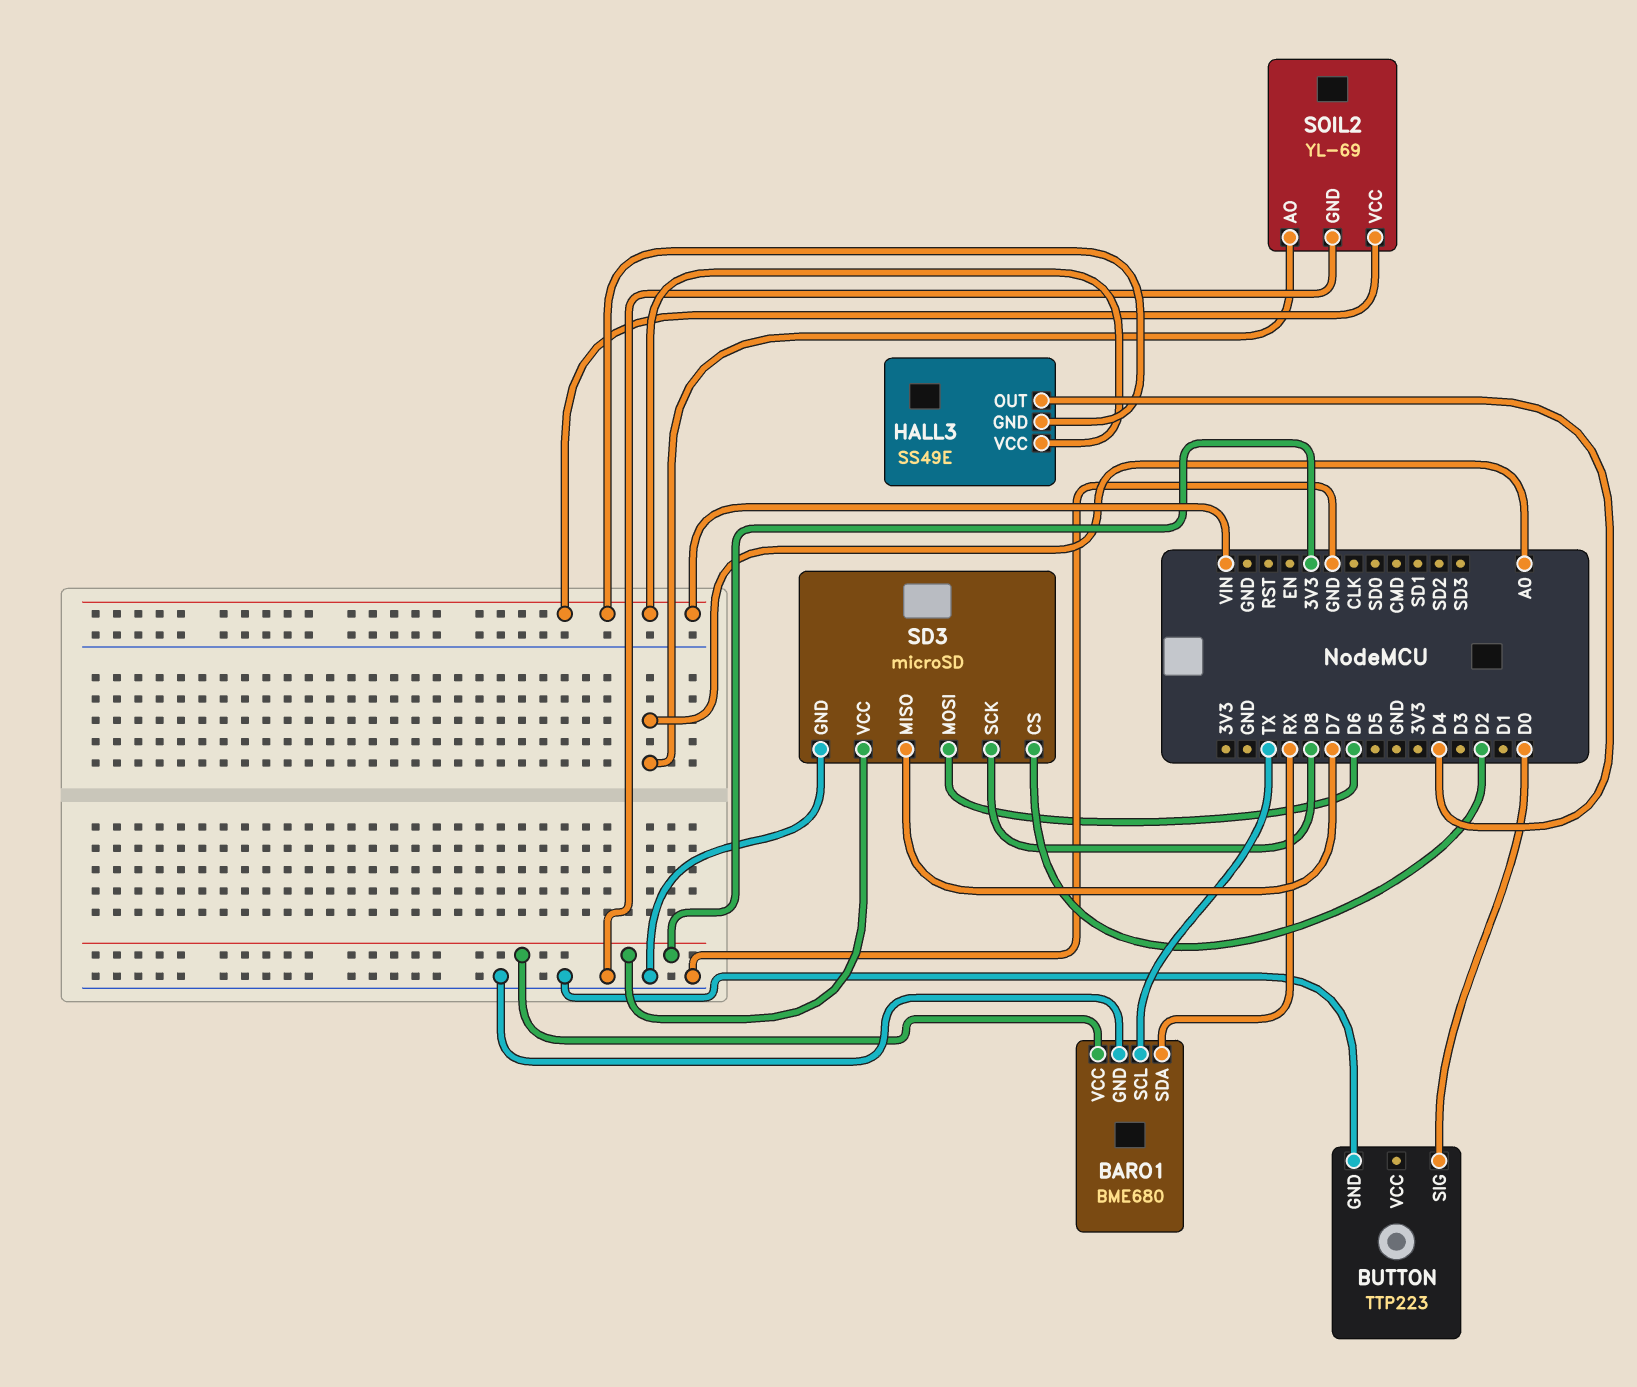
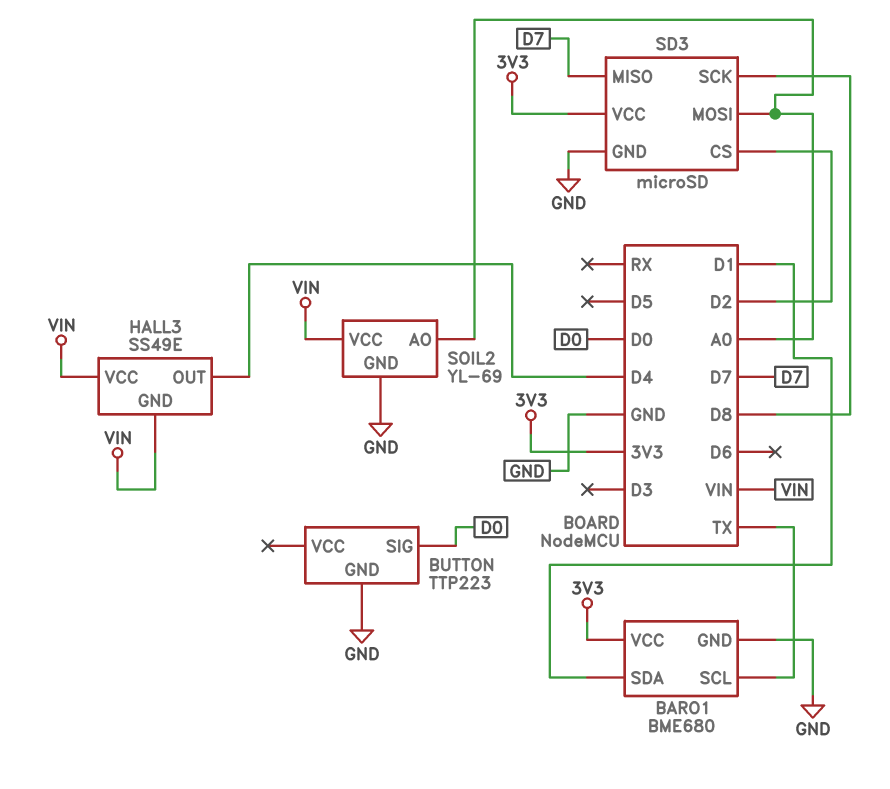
BARO1 pin SDA: RX -> D1
SD3 pin MOSI: D6 -> A0

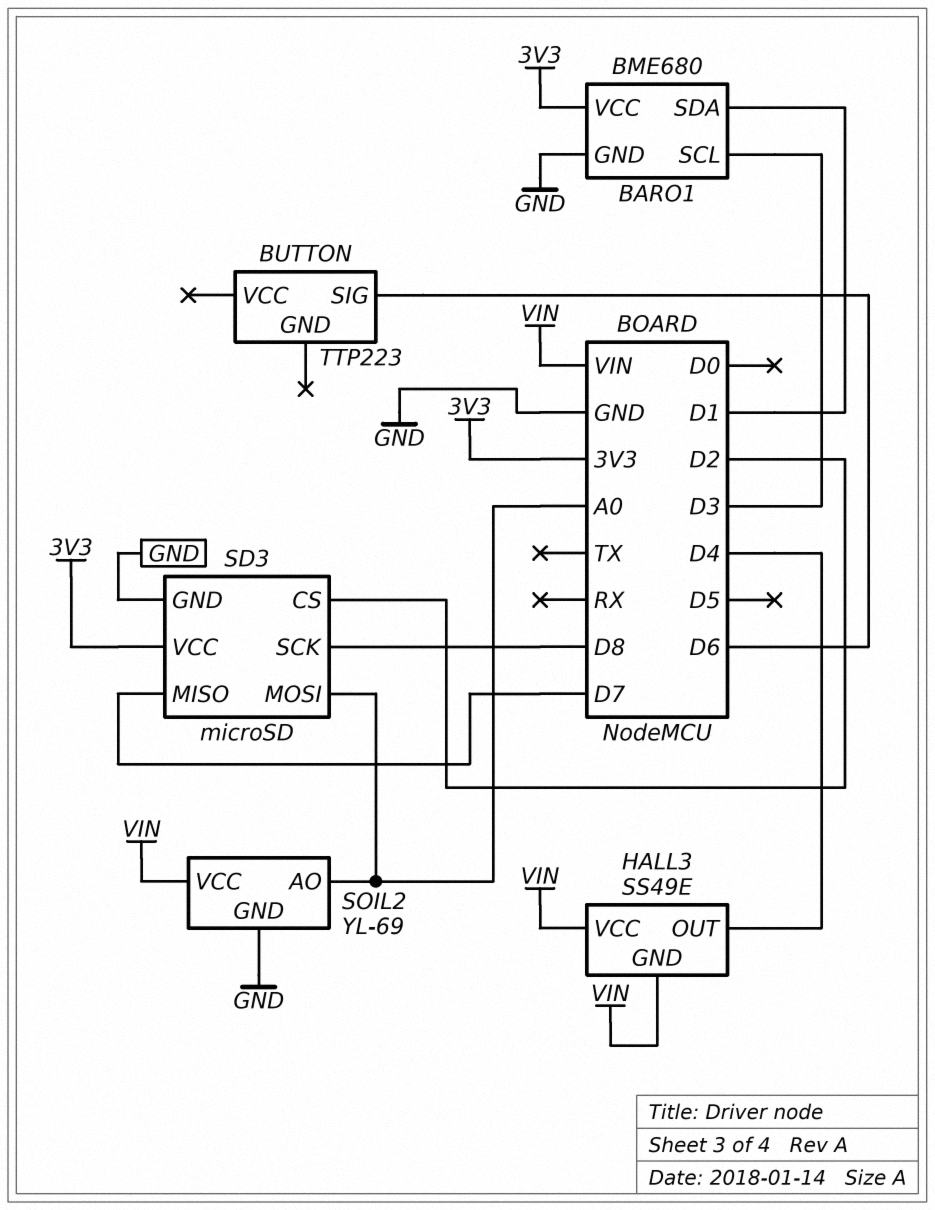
BARO1 pin SCL: TX -> D3
BUTTON pin GND: GND -> none
BUTTON pin SIG: D0 -> D6

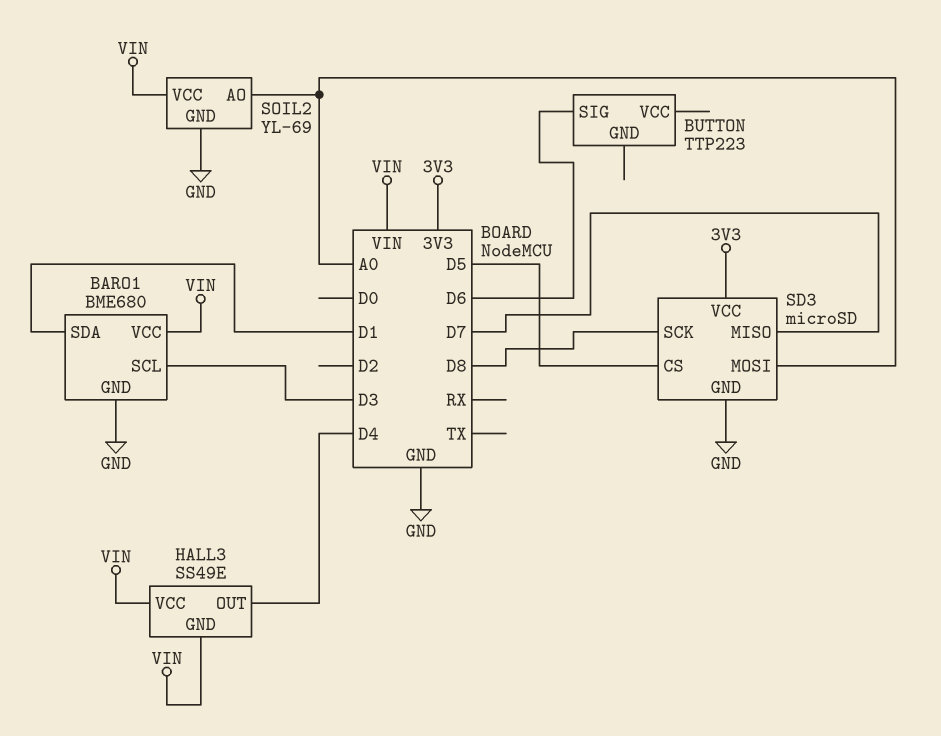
BARO1 pin VCC: 3V3 -> VIN
SD3 pin CS: D2 -> D5

